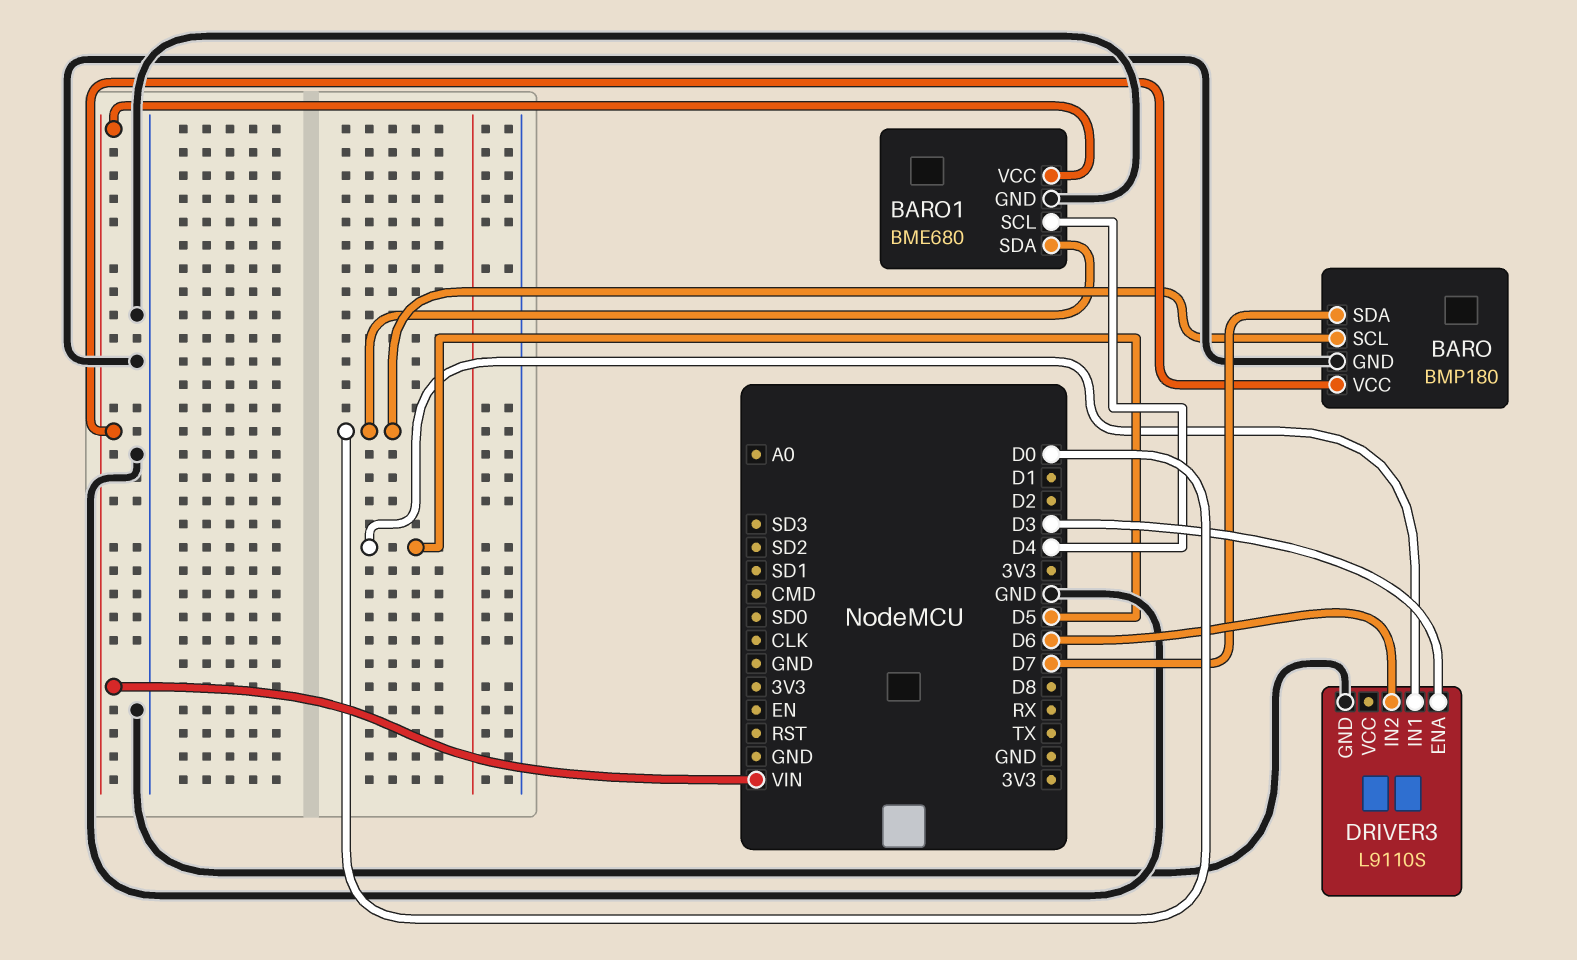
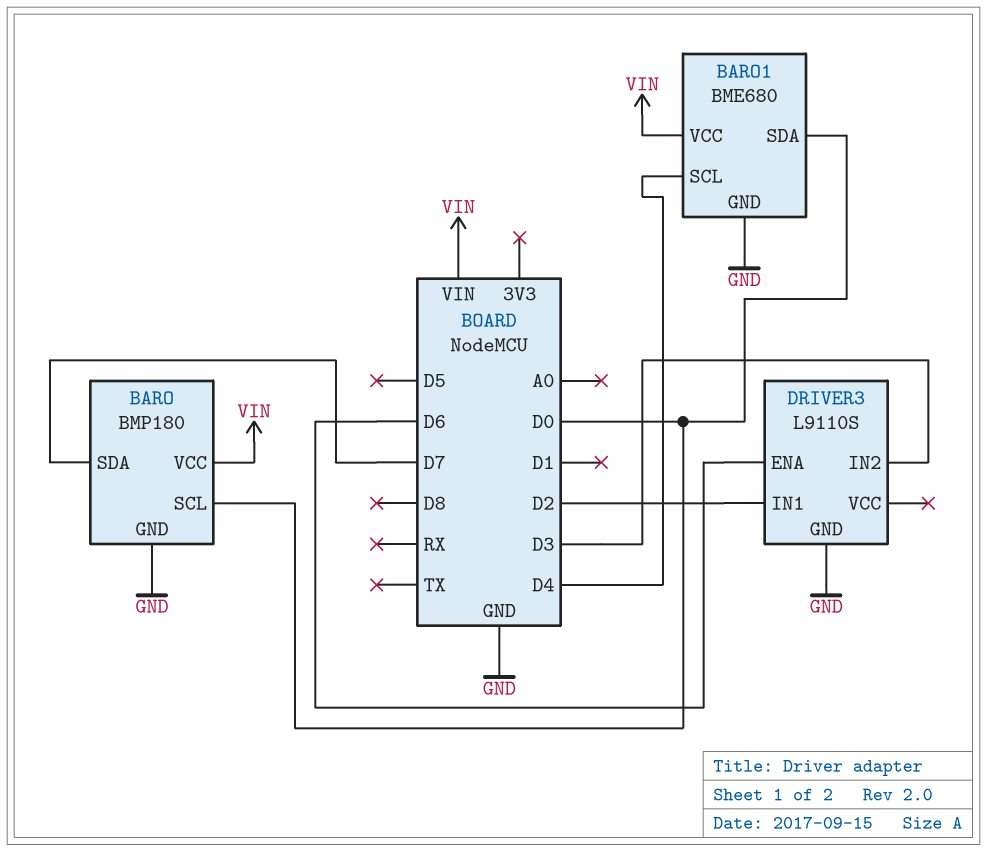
DRIVER3 pin ENA: D3 -> D6
DRIVER3 pin IN1: D5 -> D2
DRIVER3 pin IN2: D6 -> D3

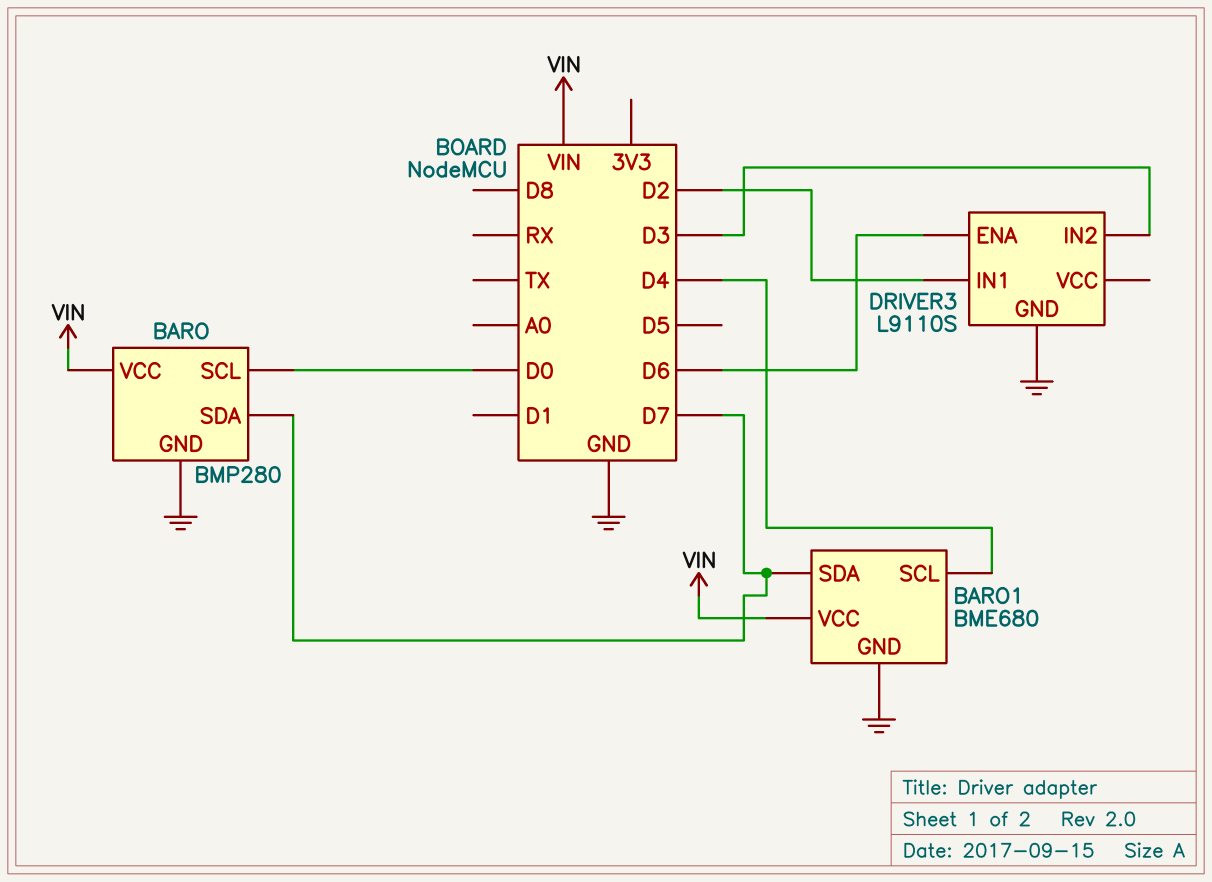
BARO: BMP180 -> BMP280
BARO1 pin SDA: D0 -> D7

